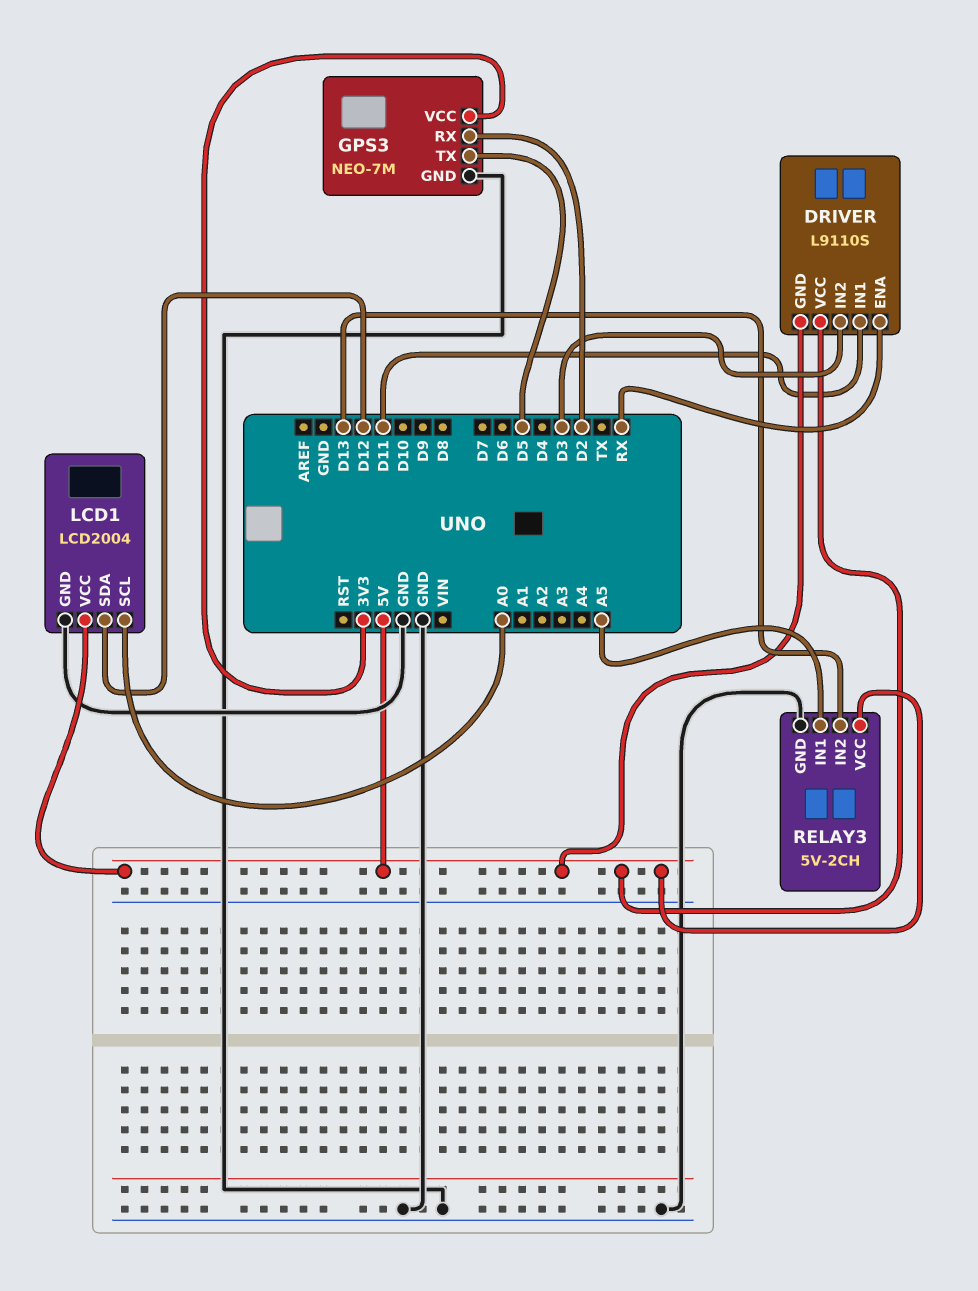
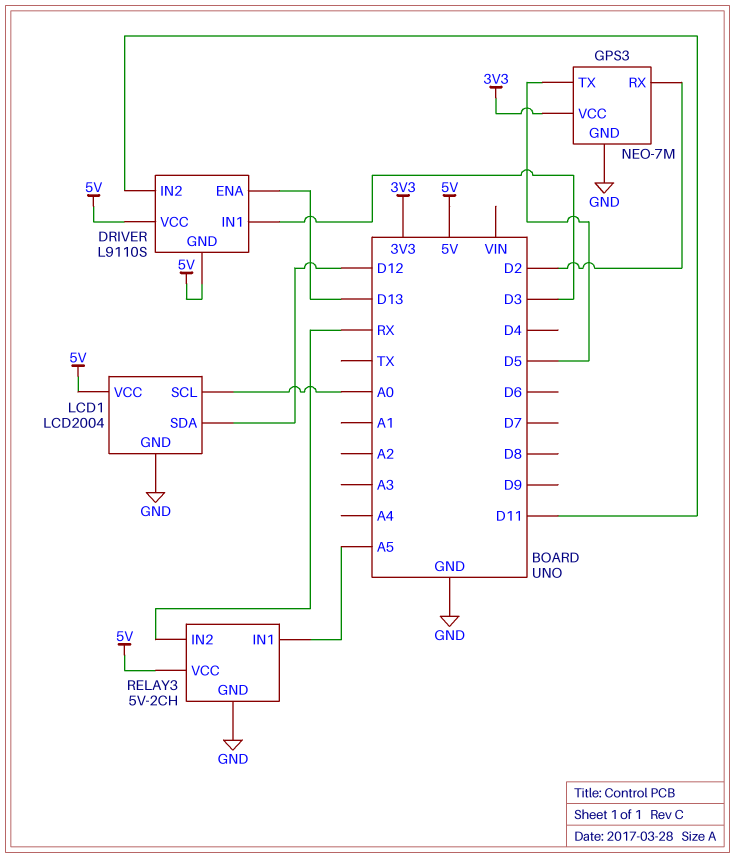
DRIVER pin ENA: RX -> D13
DRIVER pin IN1: D11 -> D3
DRIVER pin IN2: D3 -> D11
RELAY3 pin IN2: D13 -> RX

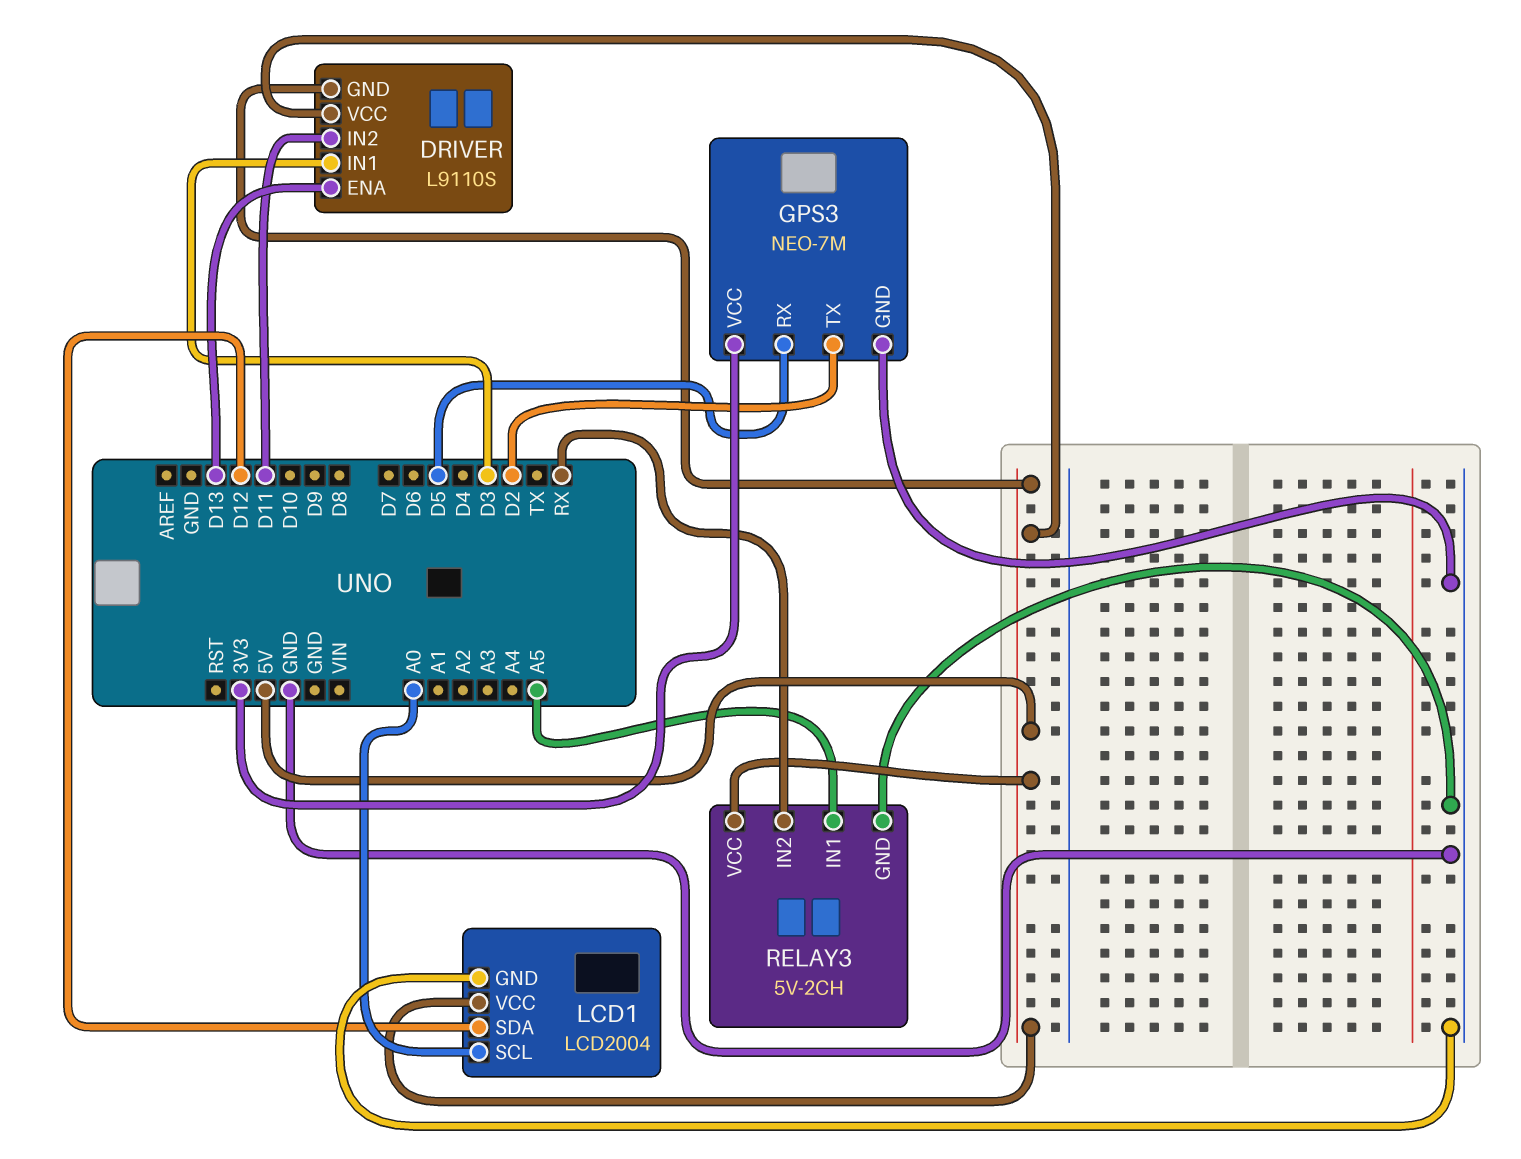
GPS3 pin RX: D2 -> D5
GPS3 pin TX: D5 -> D2

